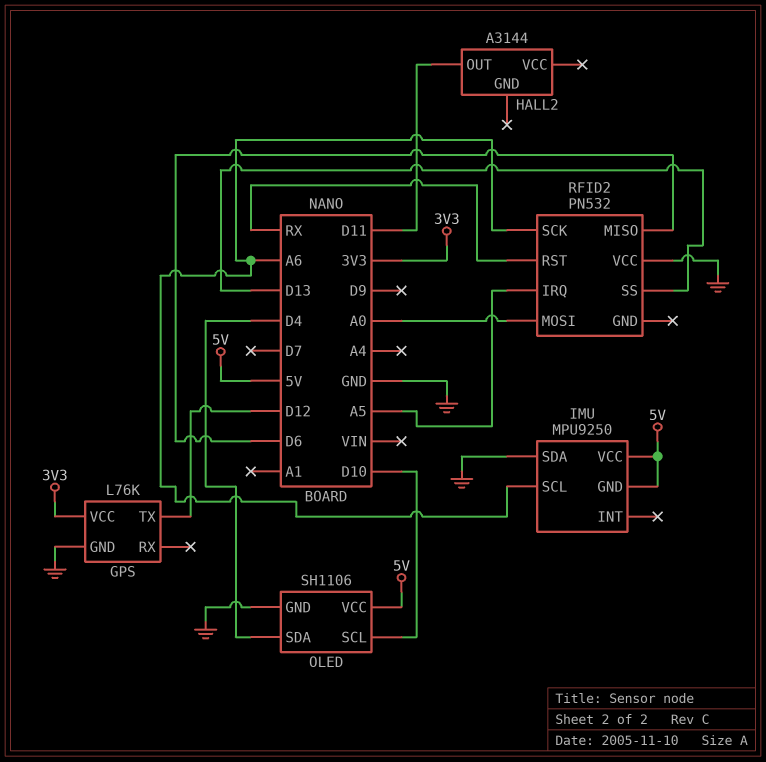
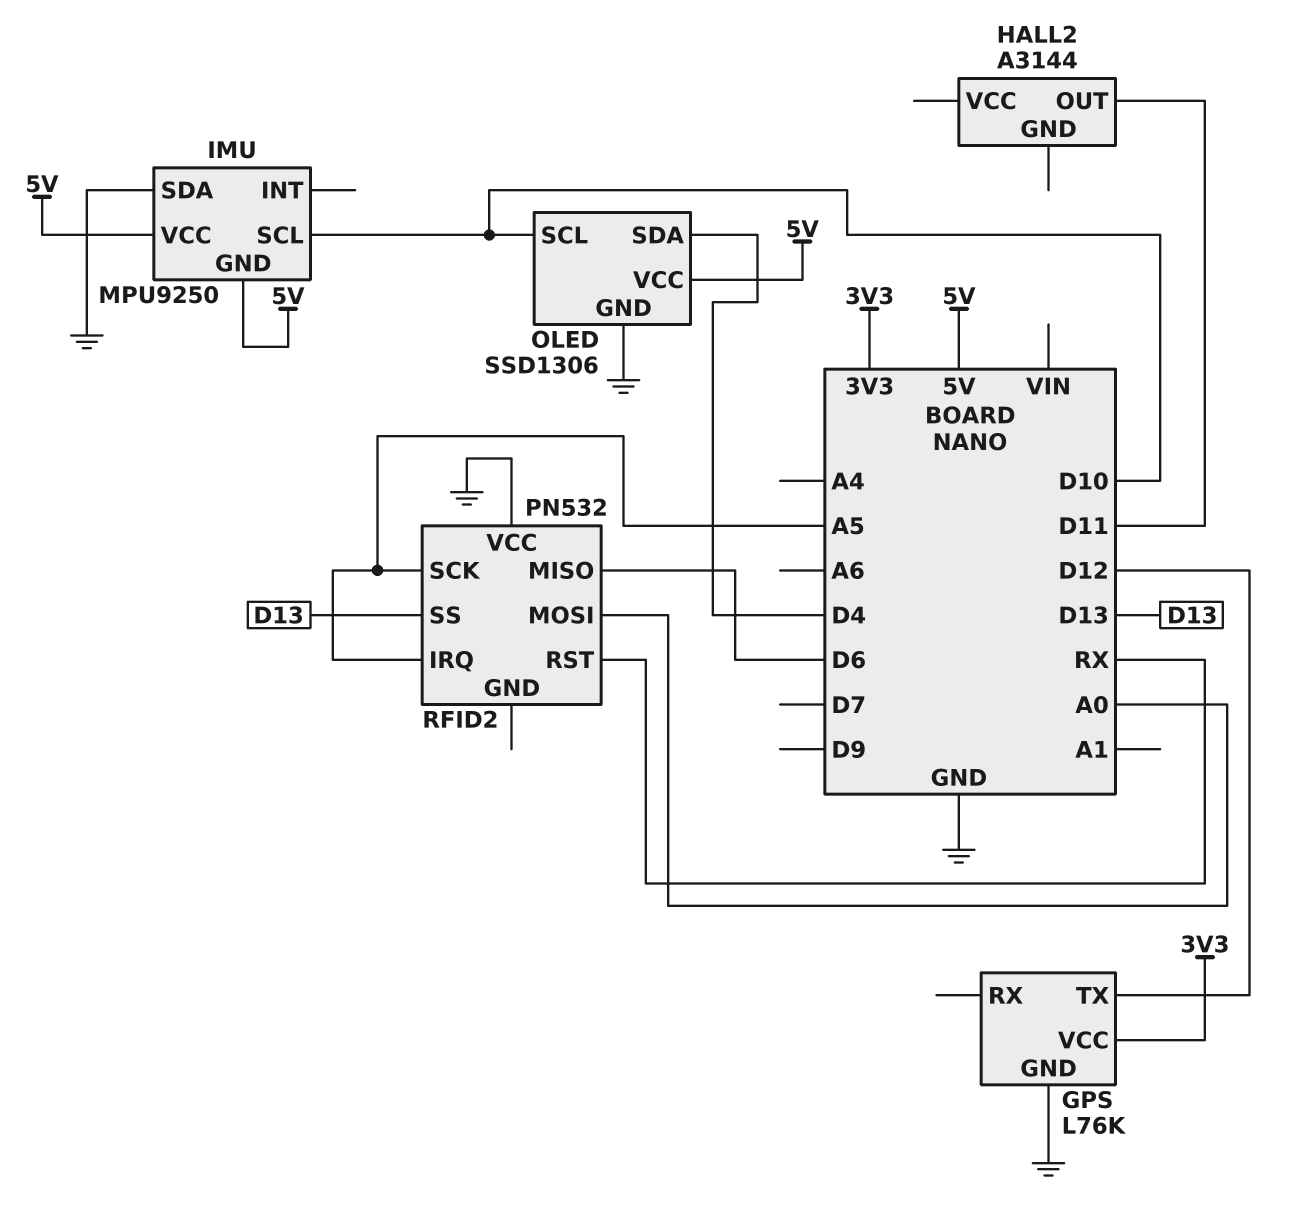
IMU pin SCL: A6 -> D10
OLED: SH1106 -> SSD1306
RFID2 pin SCK: A6 -> A5

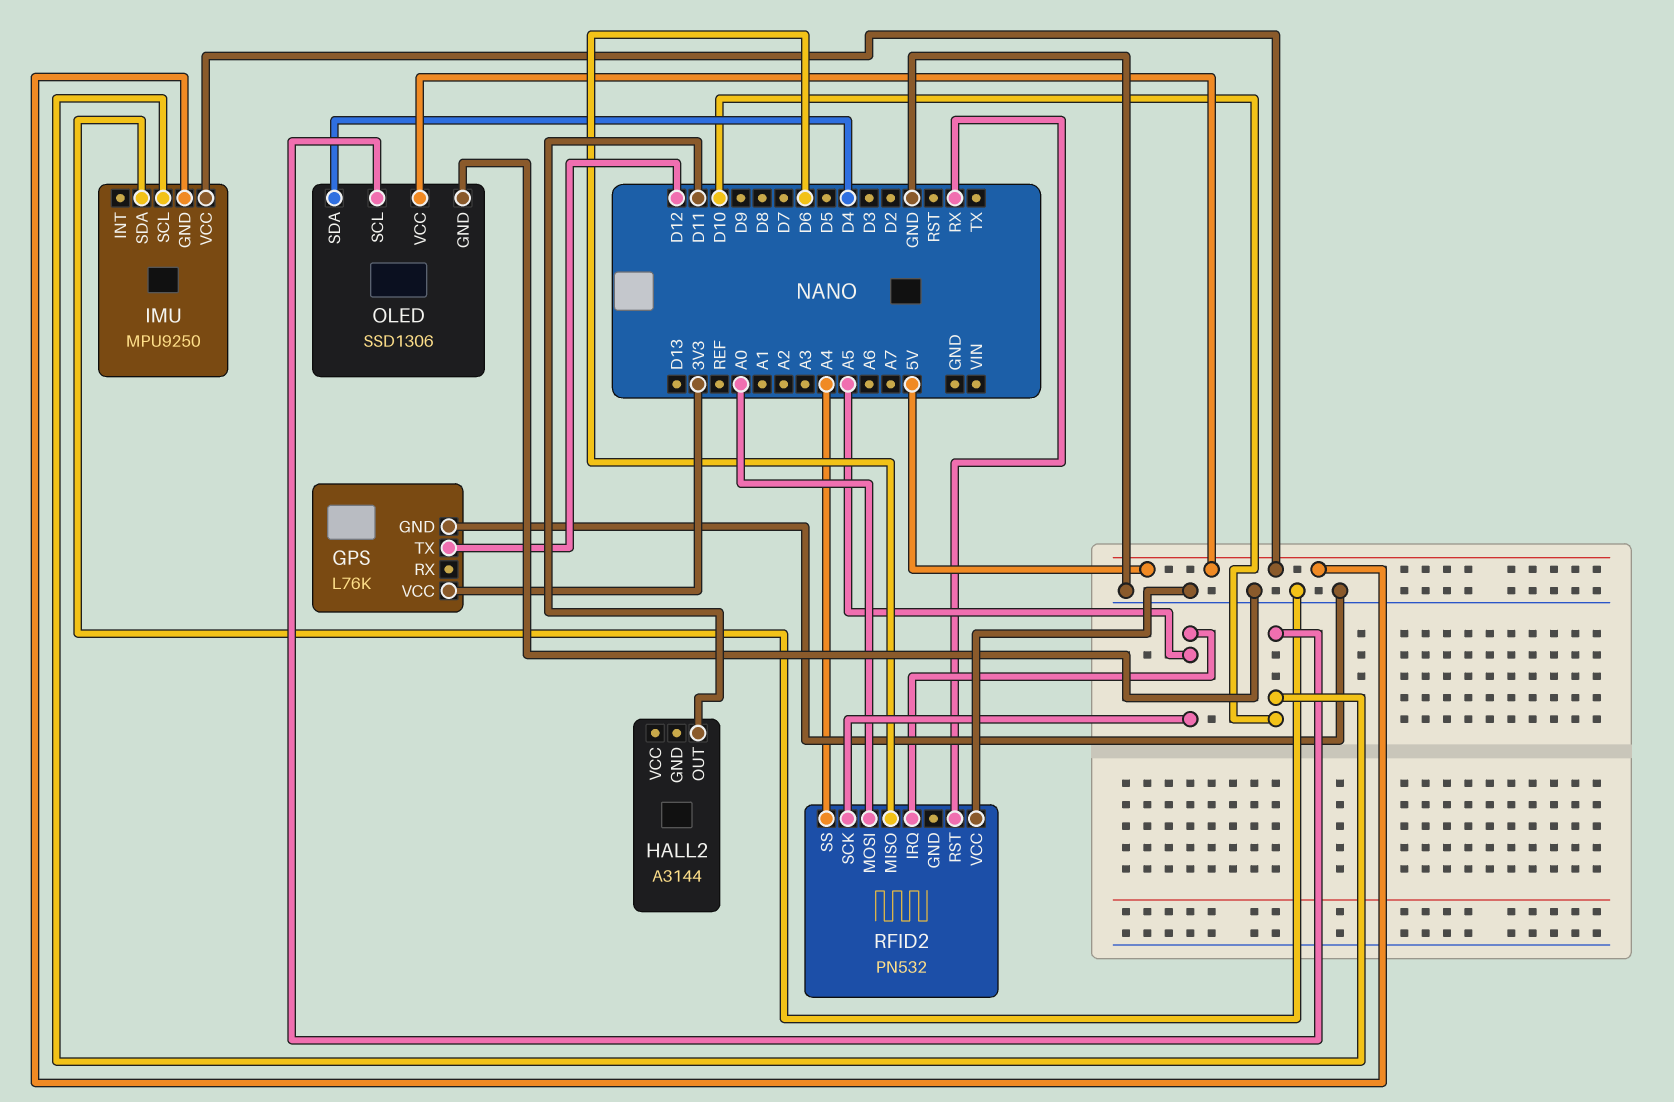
RFID2 pin SS: D13 -> A4

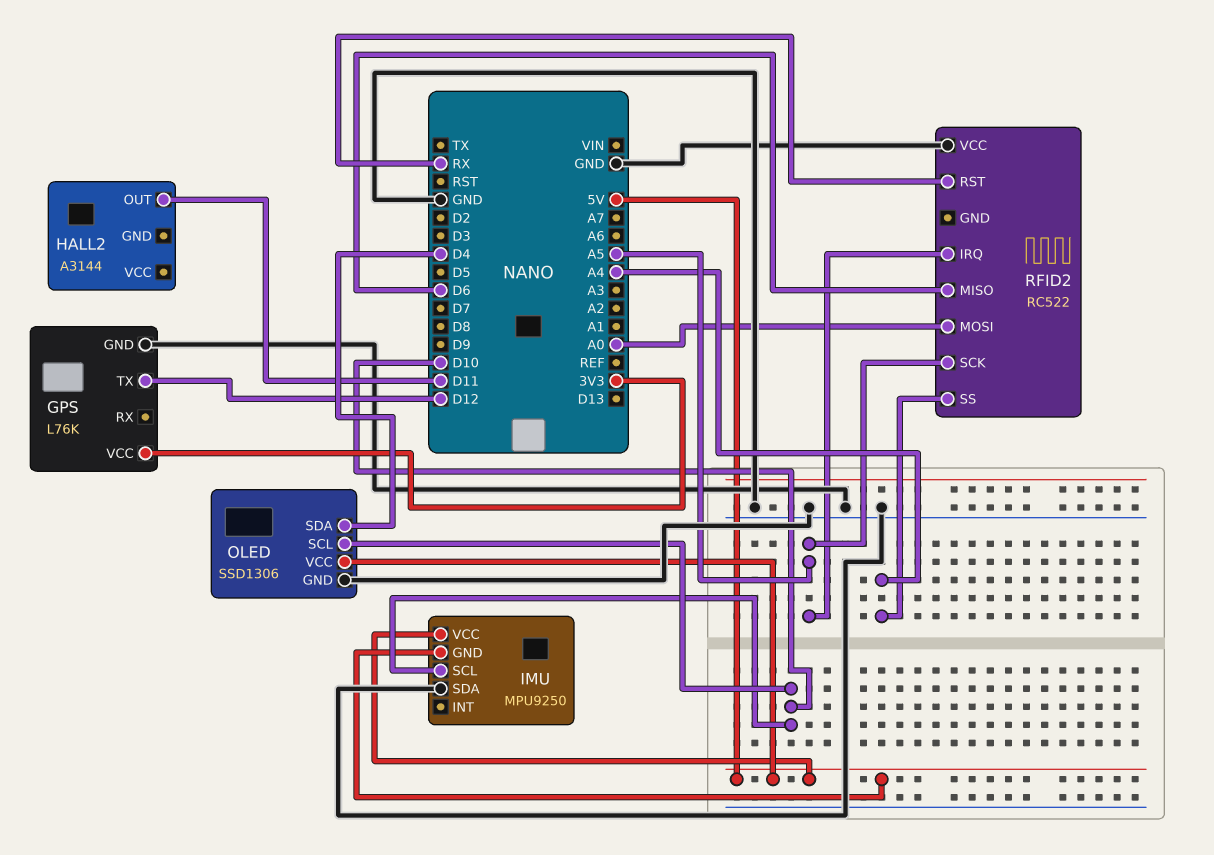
RFID2: PN532 -> RC522

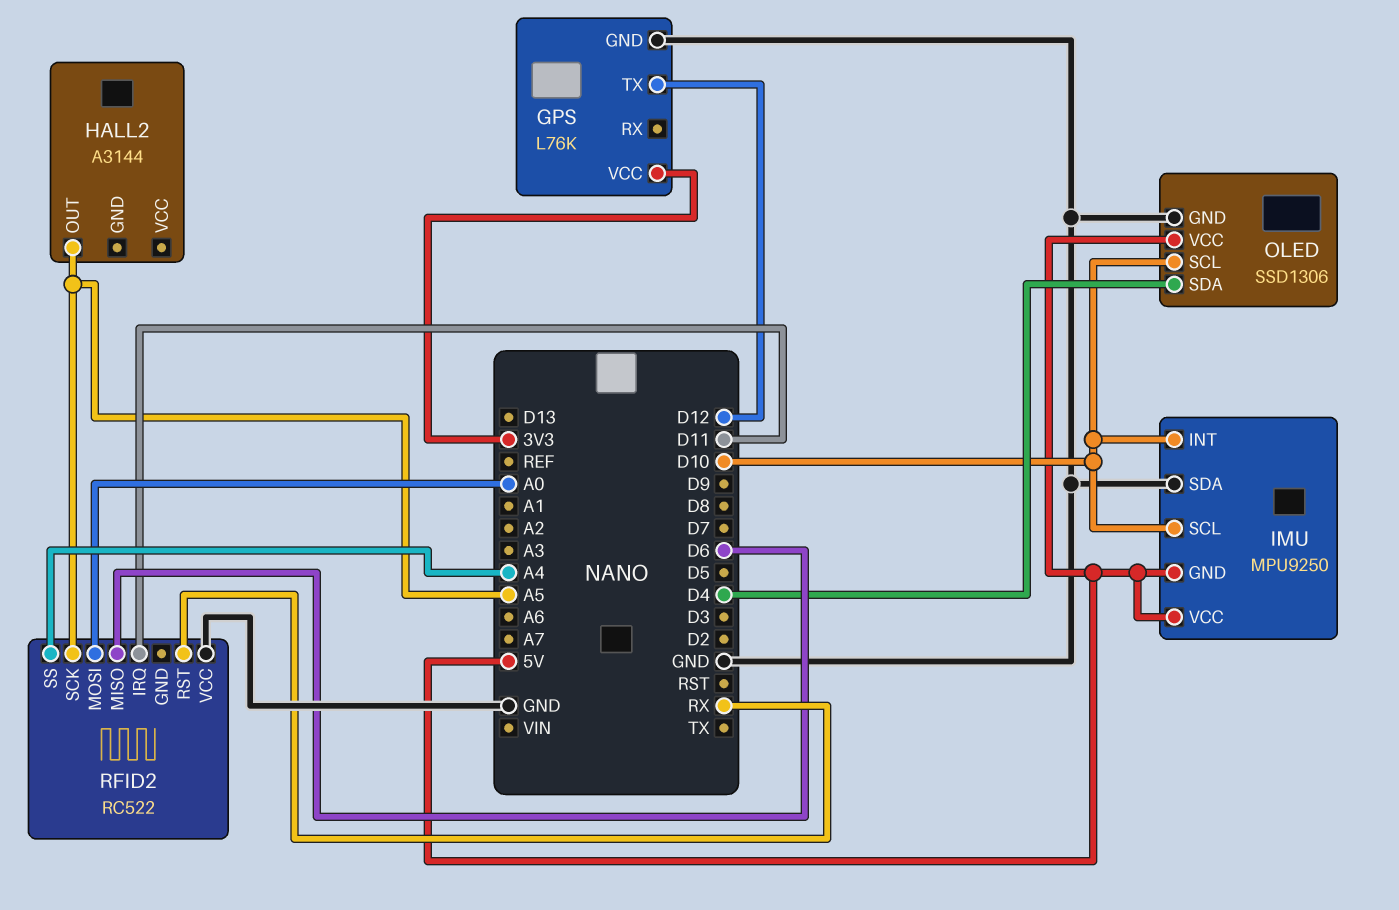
HALL2 pin OUT: D11 -> A5
IMU pin INT: none -> D10
RFID2 pin IRQ: A5 -> D11

